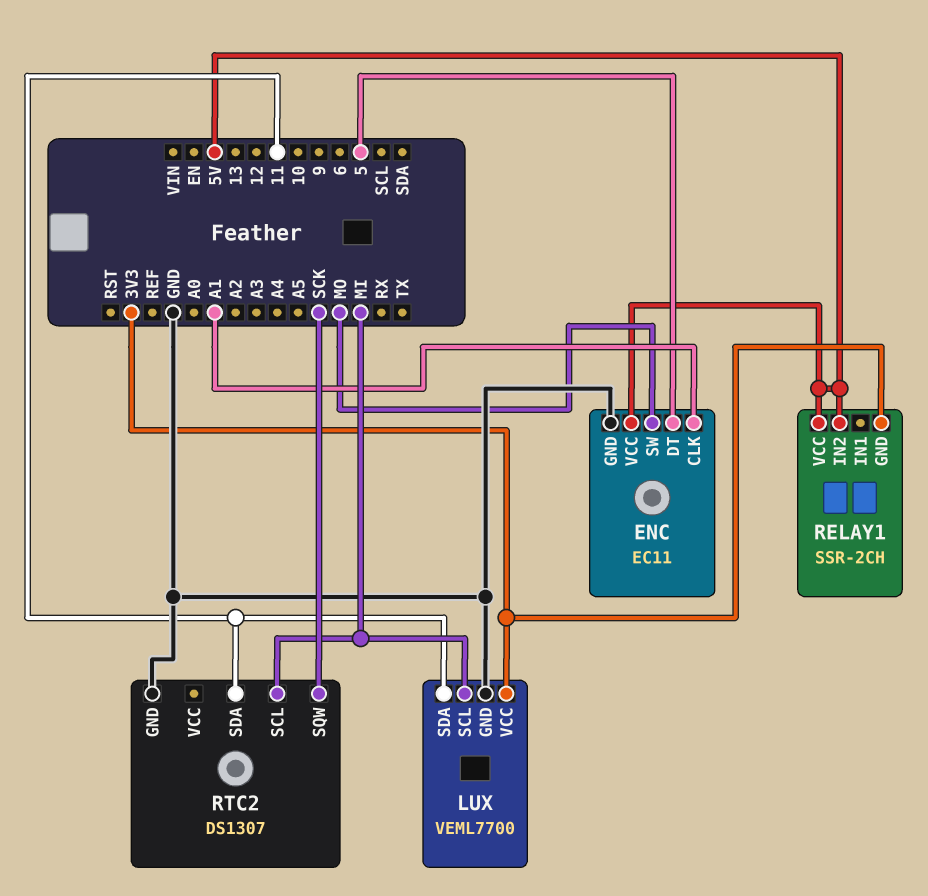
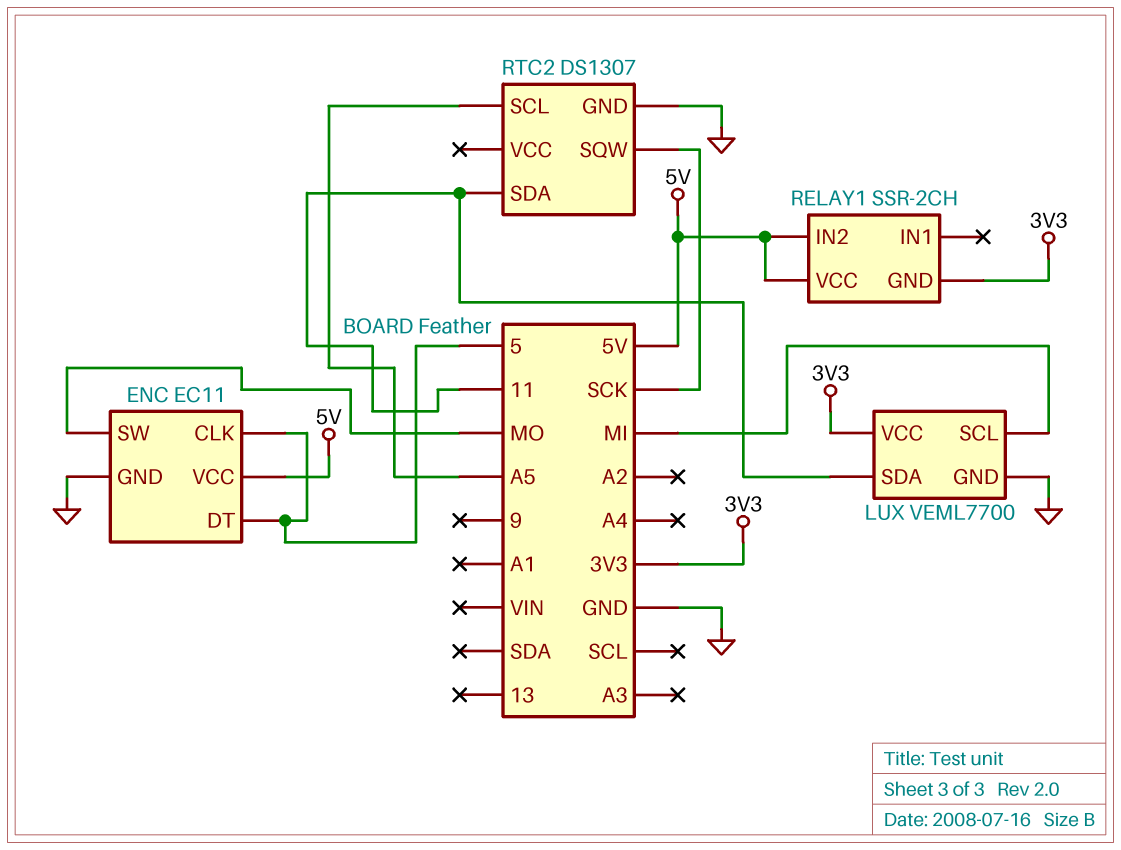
ENC pin CLK: A1 -> 5
RTC2 pin SCL: MI -> A5

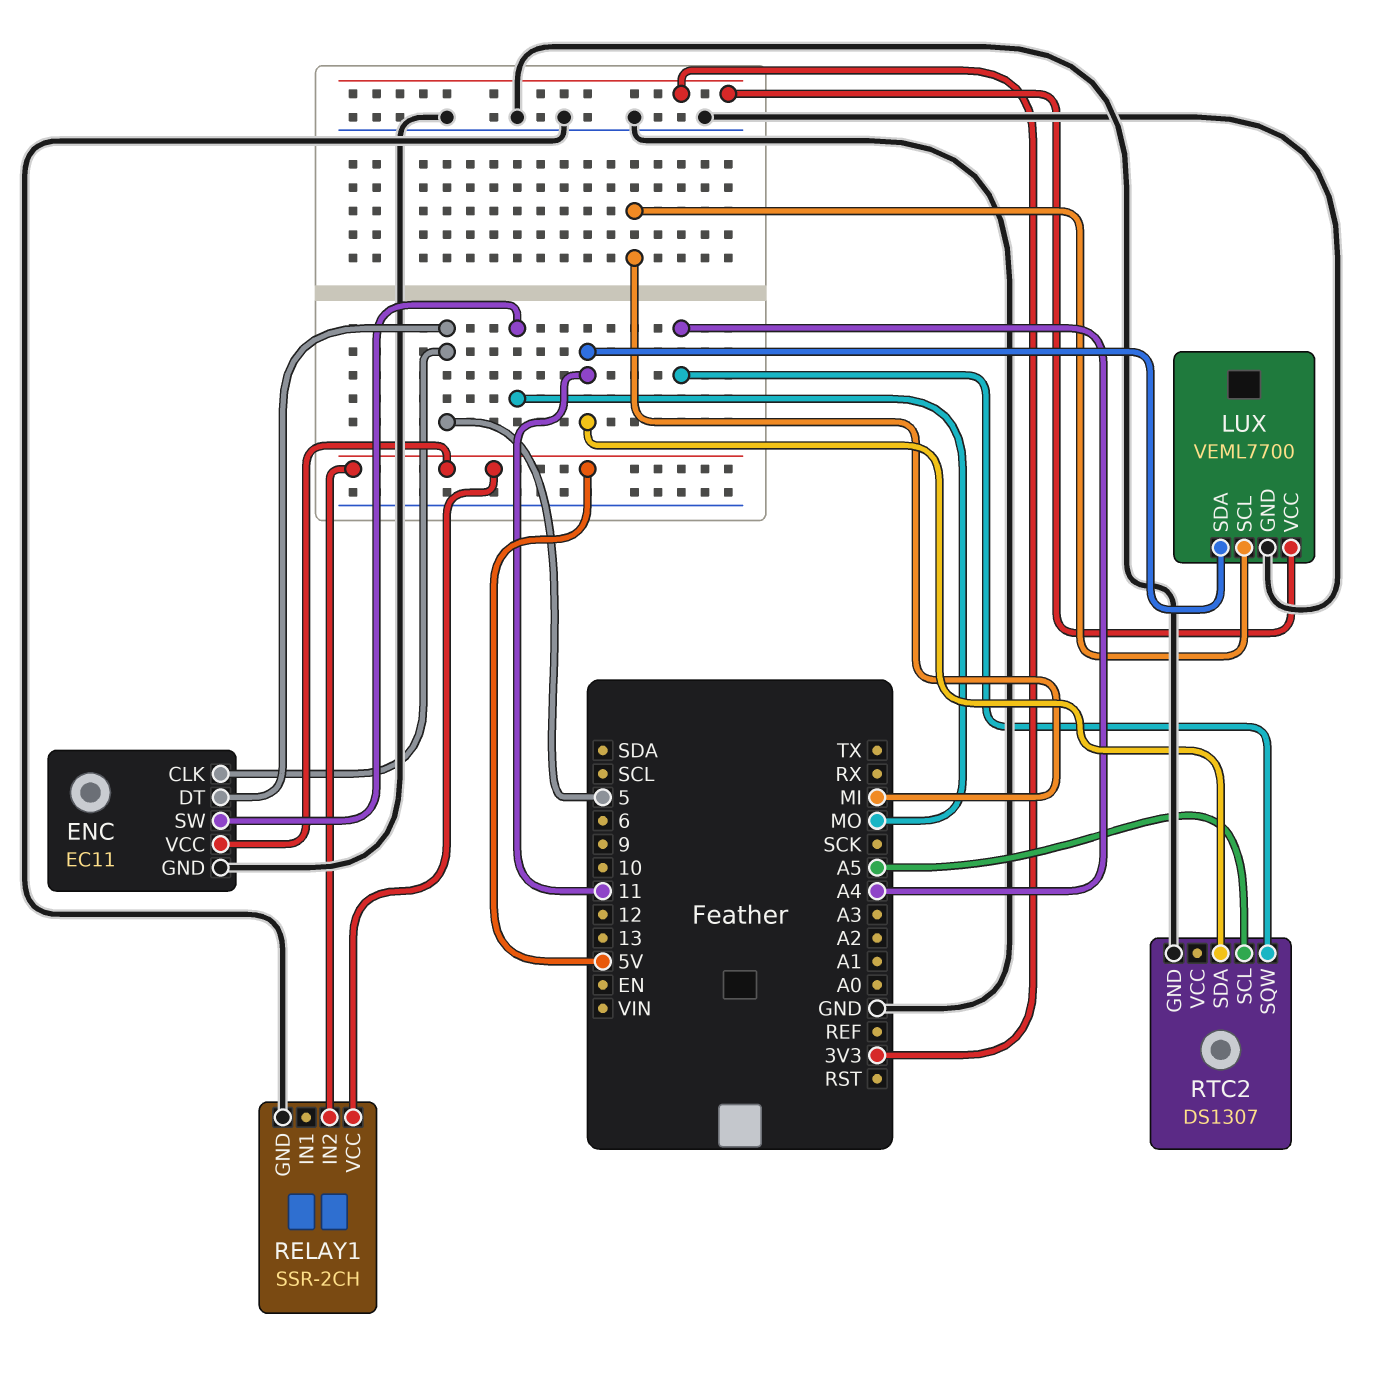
RELAY1 pin GND: 3V3 -> GND
RTC2 pin SQW: SCK -> A4

